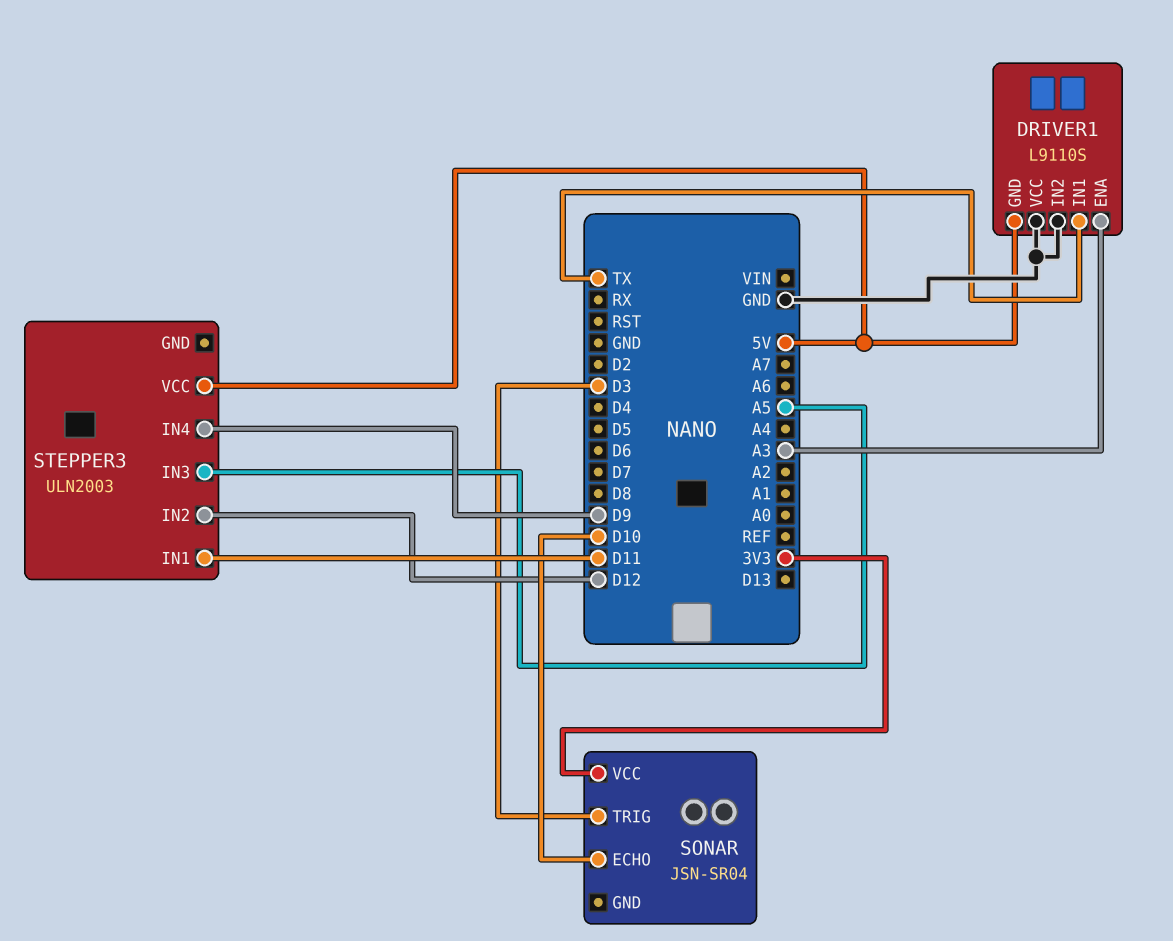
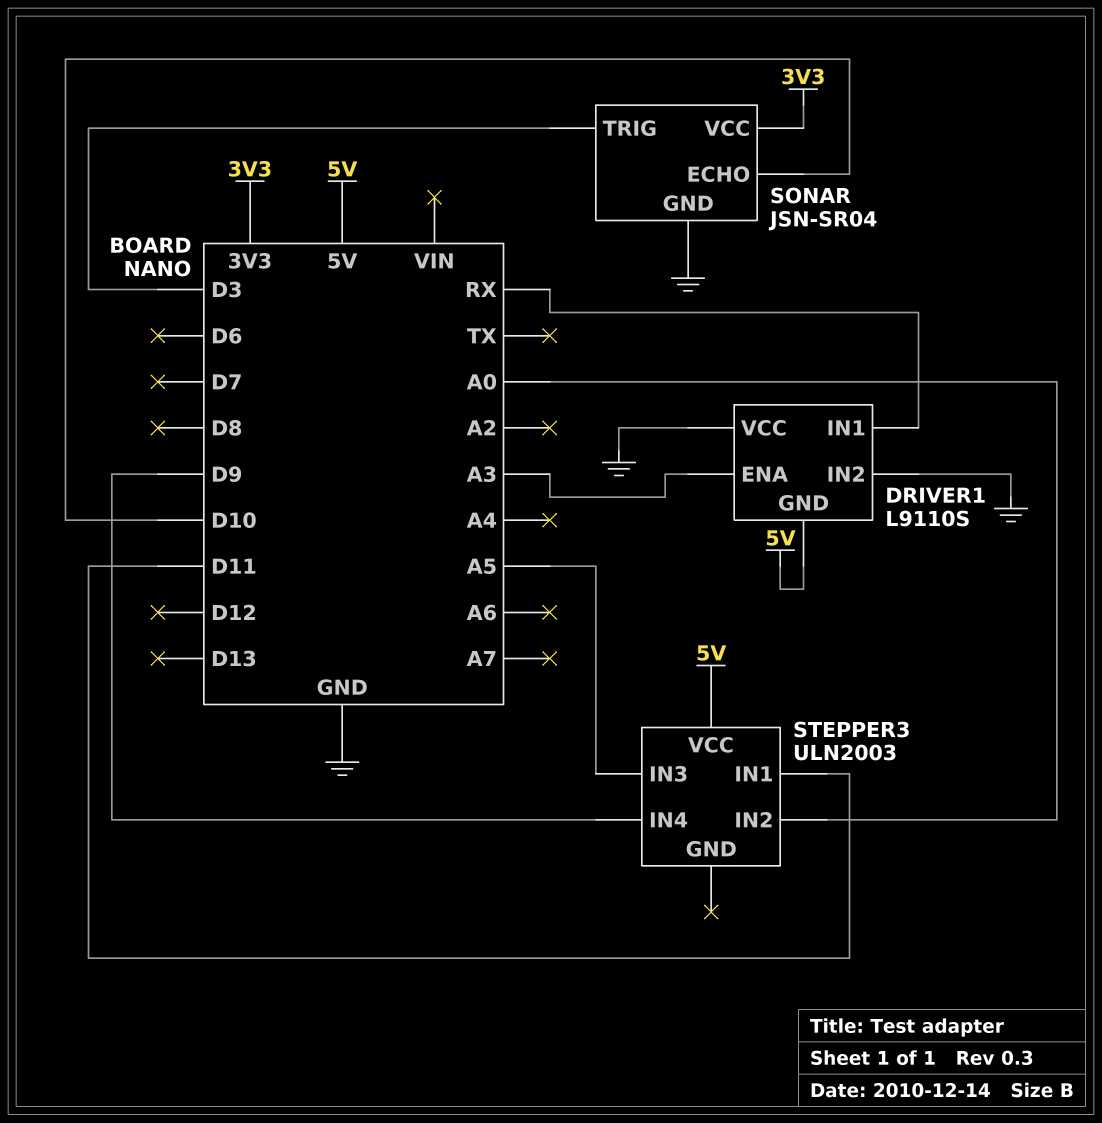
DRIVER1 pin IN1: TX -> RX
SONAR pin GND: none -> GND
STEPPER3 pin IN2: D12 -> A0

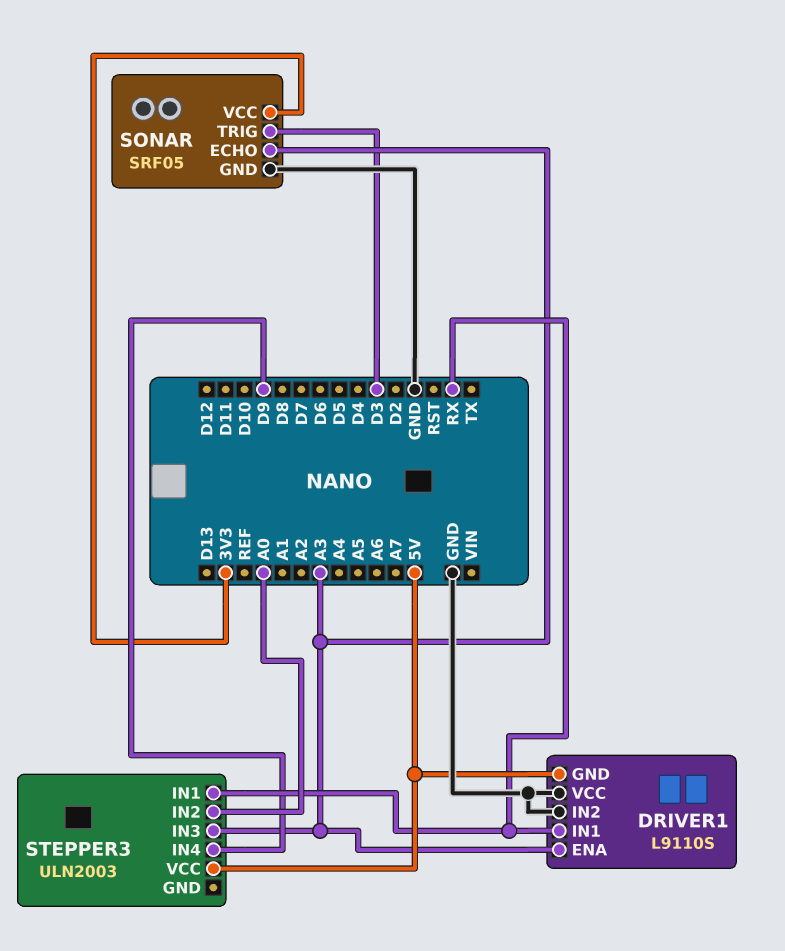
SONAR: JSN-SR04 -> SRF05
SONAR pin ECHO: D10 -> A3
STEPPER3 pin IN1: D11 -> RX
STEPPER3 pin IN3: A5 -> A3

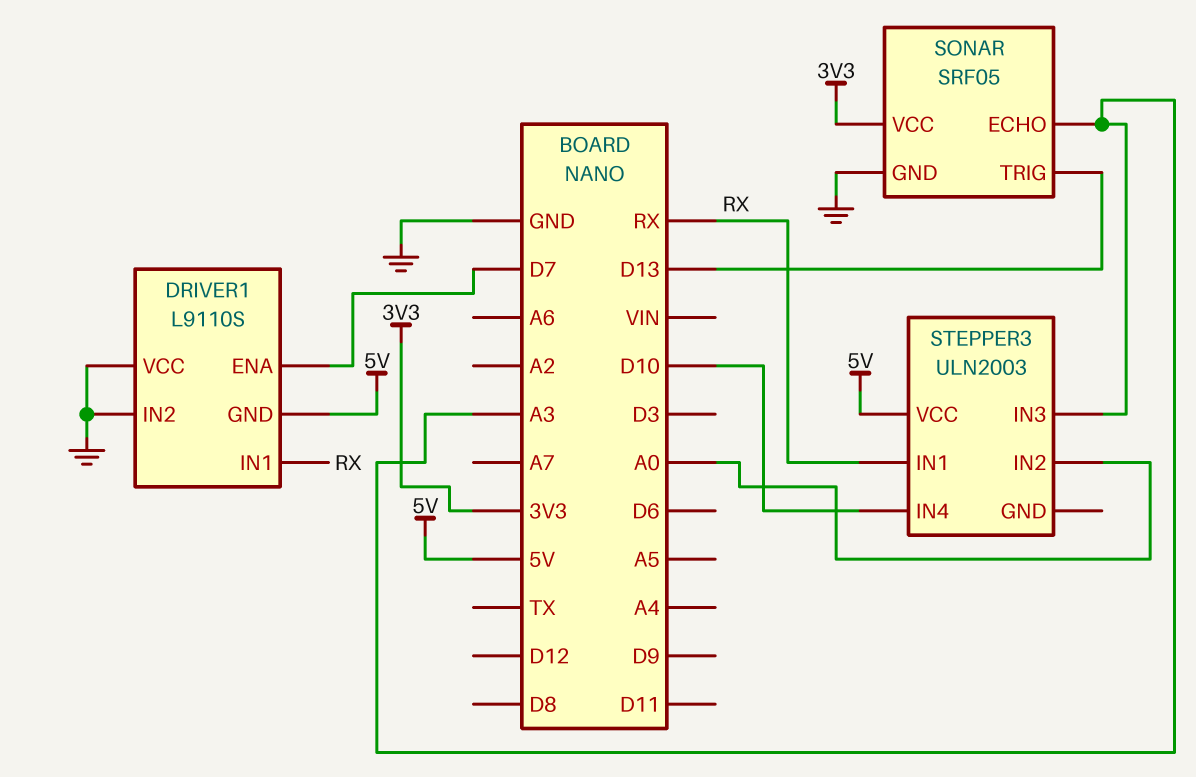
DRIVER1 pin ENA: A3 -> D7
SONAR pin TRIG: D3 -> D13
STEPPER3 pin IN4: D9 -> D10

